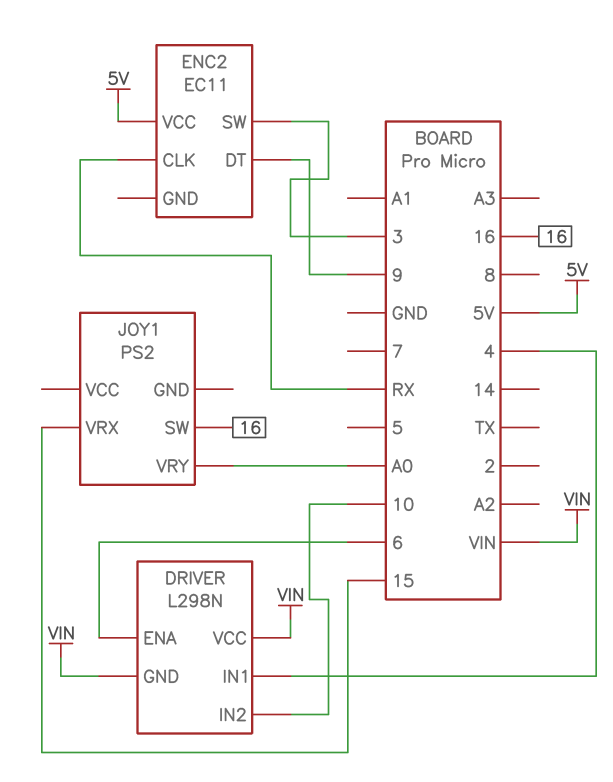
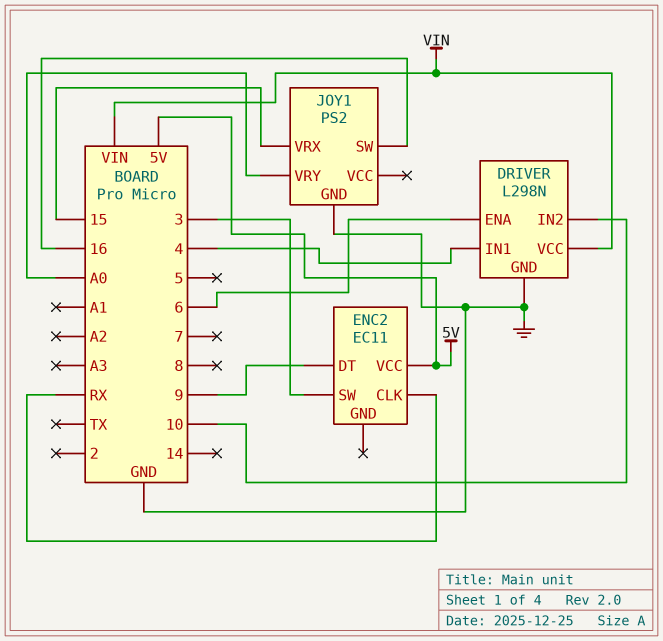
DRIVER pin GND: VIN -> GND
JOY1 pin GND: none -> GND

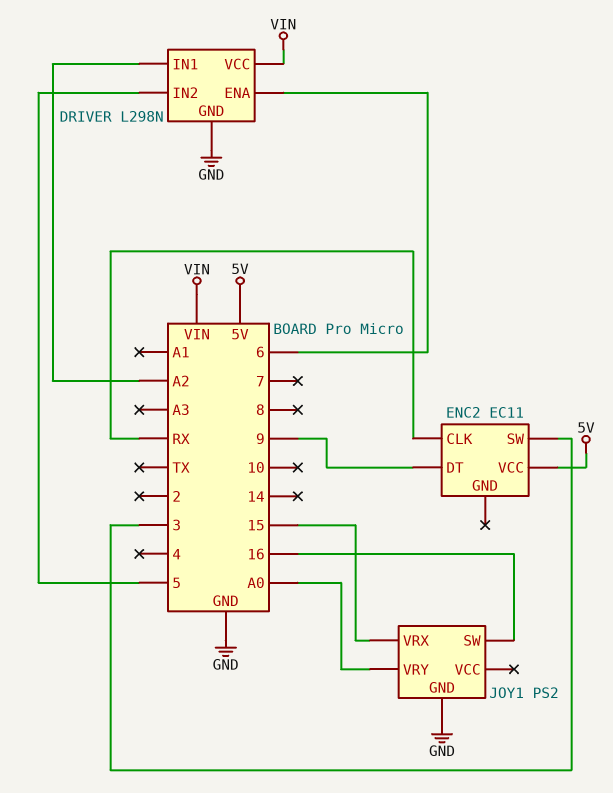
DRIVER pin IN1: 4 -> A2
DRIVER pin IN2: 10 -> 5

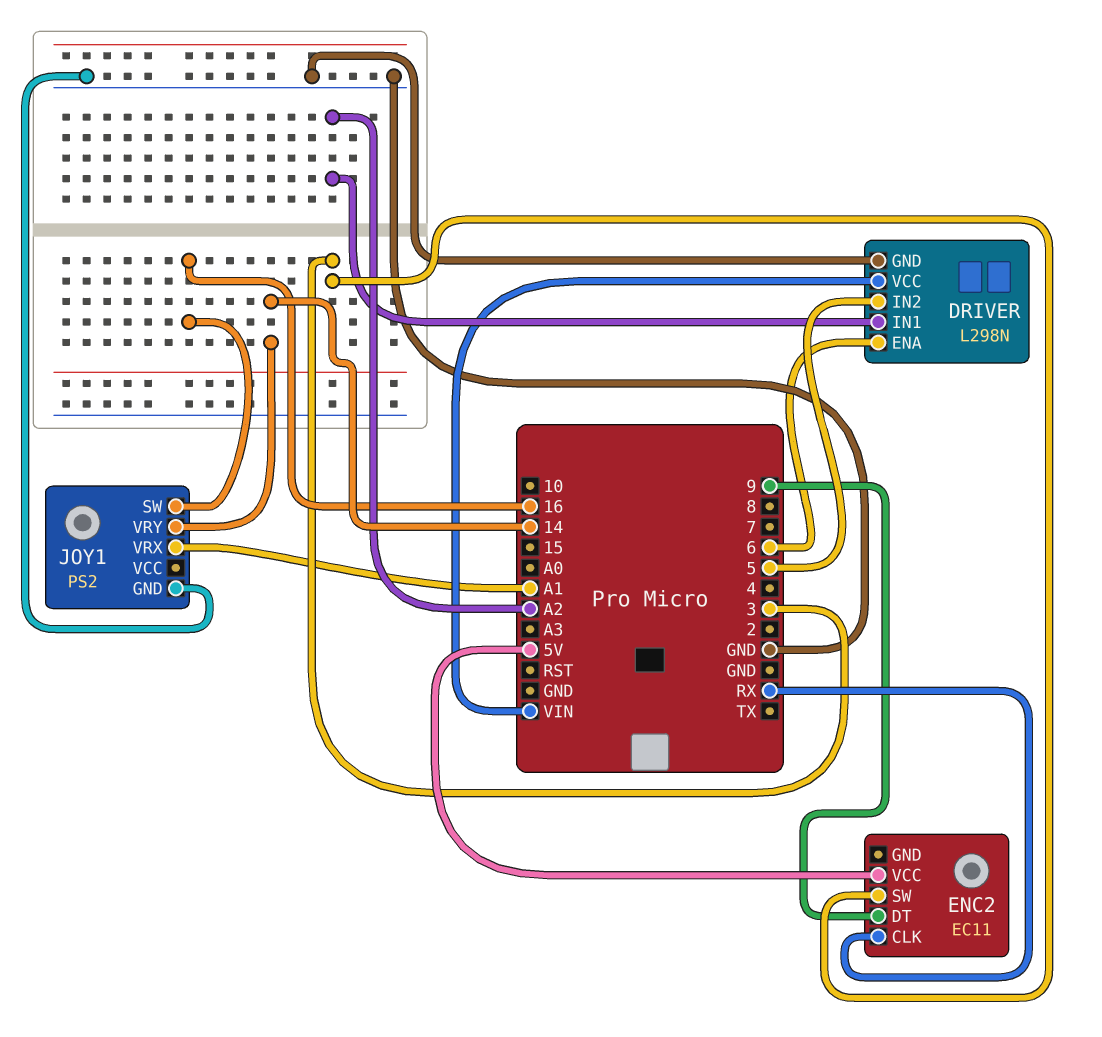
JOY1 pin VRX: 15 -> A1
JOY1 pin VRY: A0 -> 14

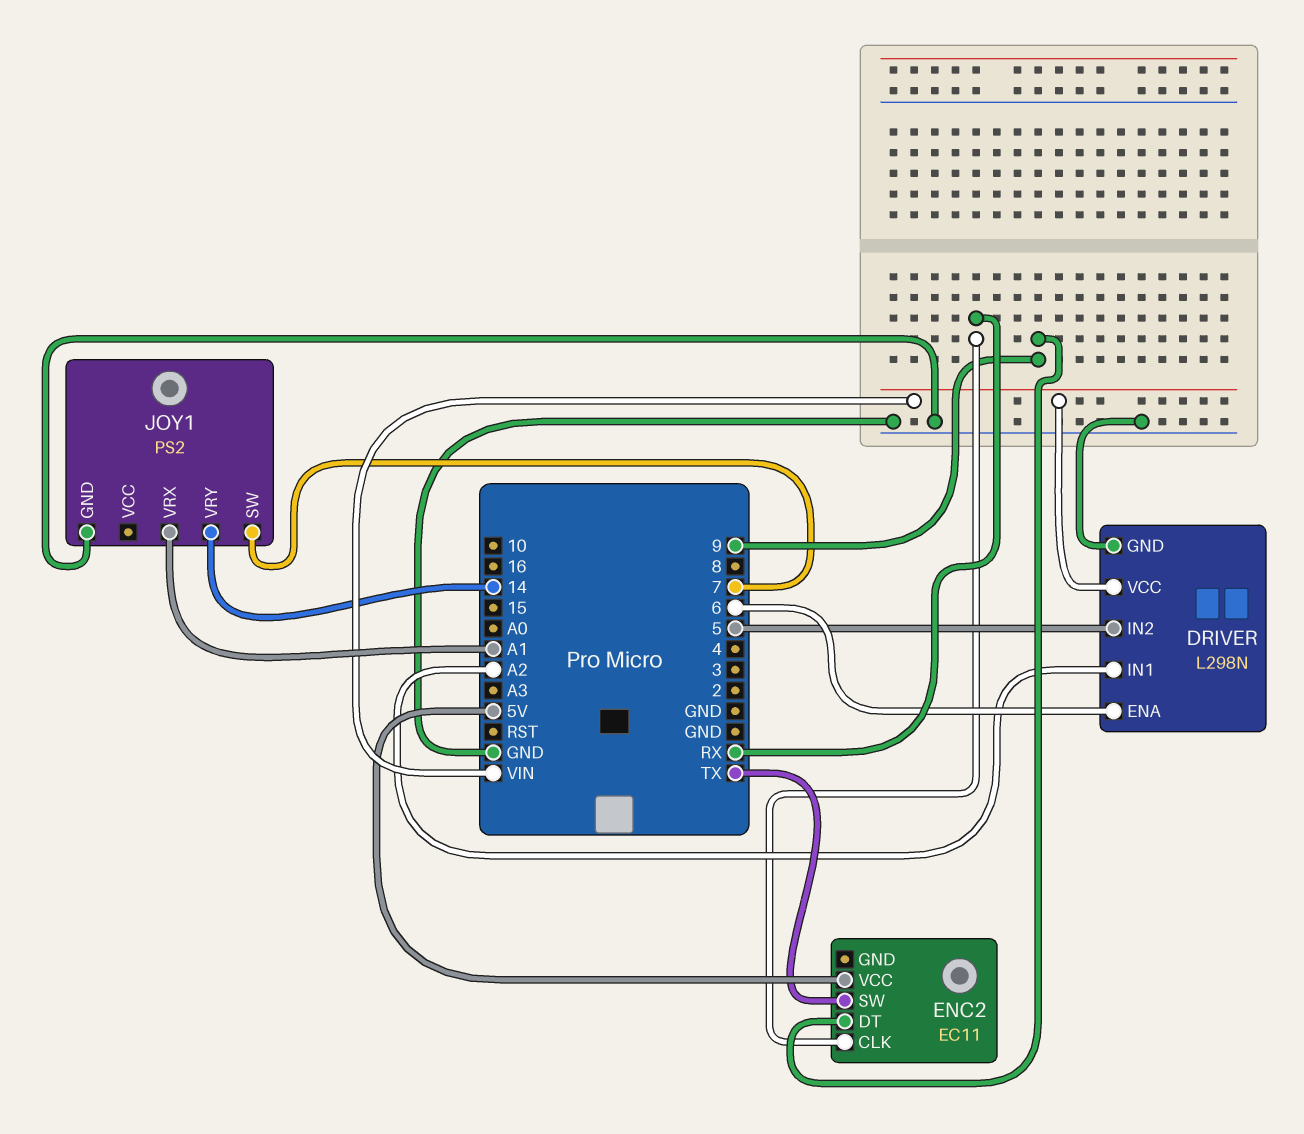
ENC2 pin SW: 3 -> TX
JOY1 pin SW: 16 -> 7

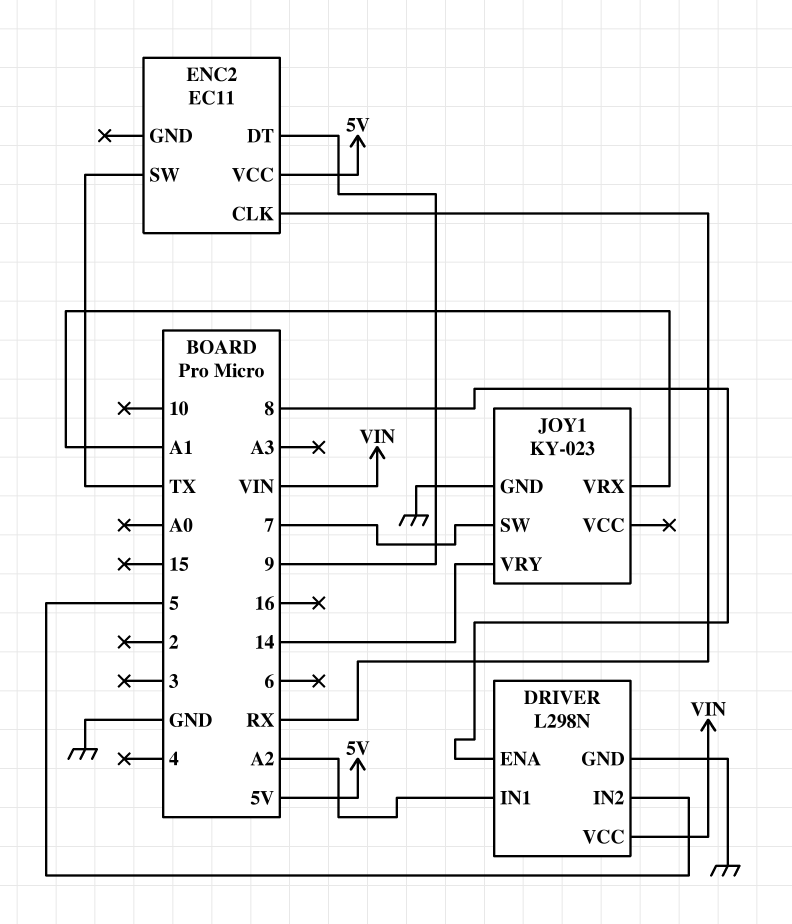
DRIVER pin ENA: 6 -> 8
JOY1: PS2 -> KY-023

